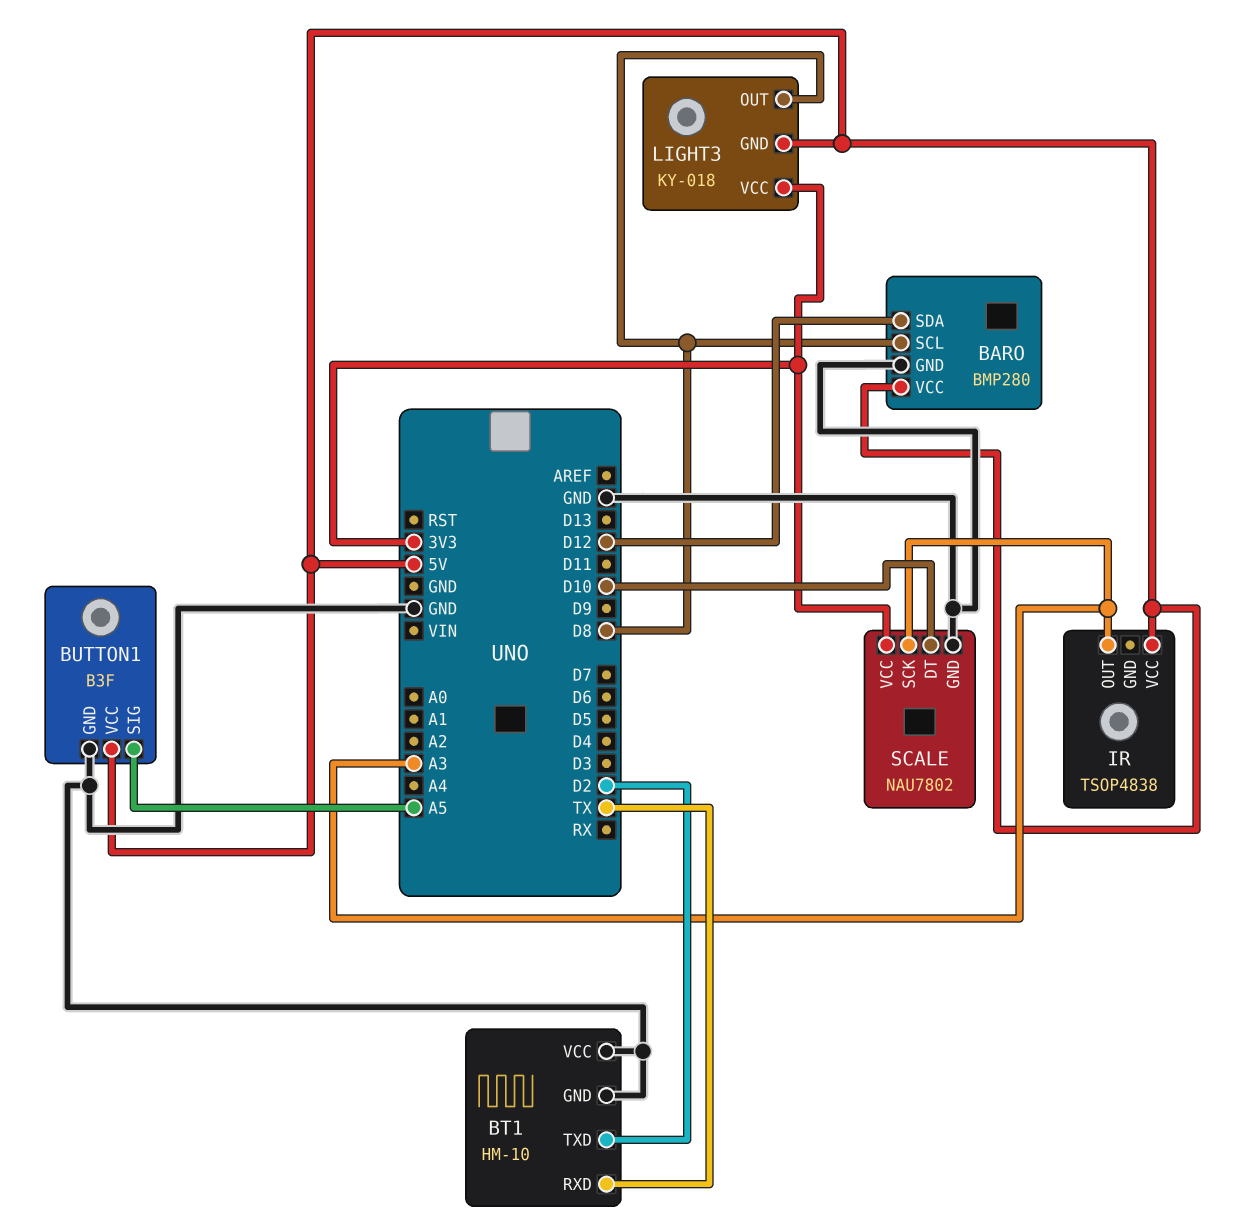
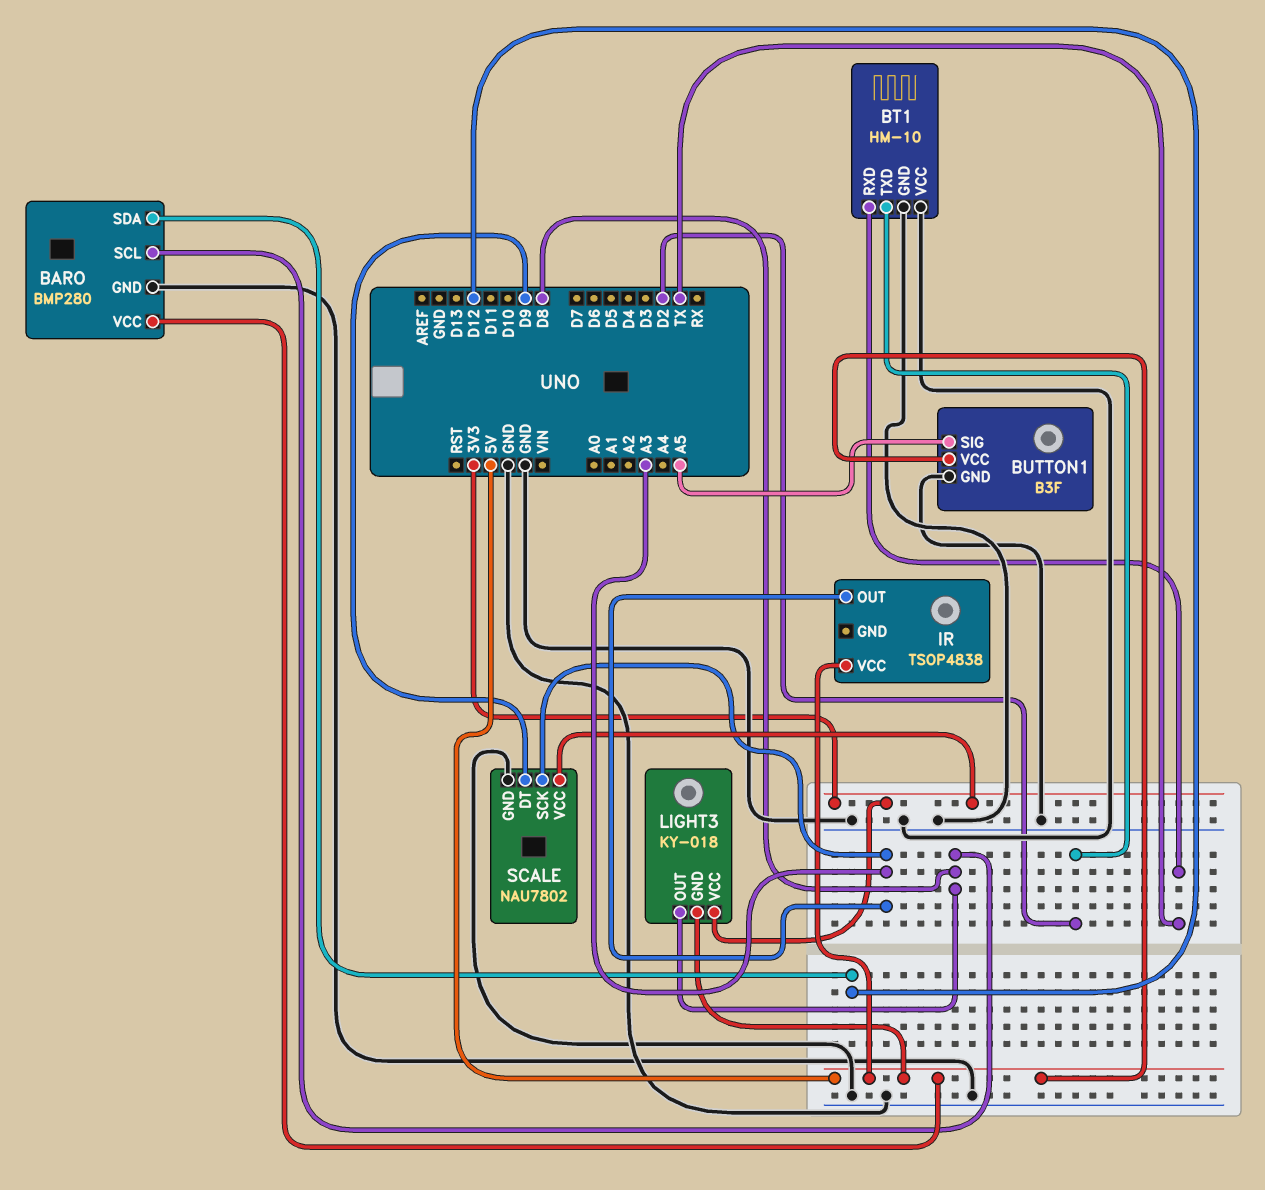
SCALE pin DT: D10 -> D9

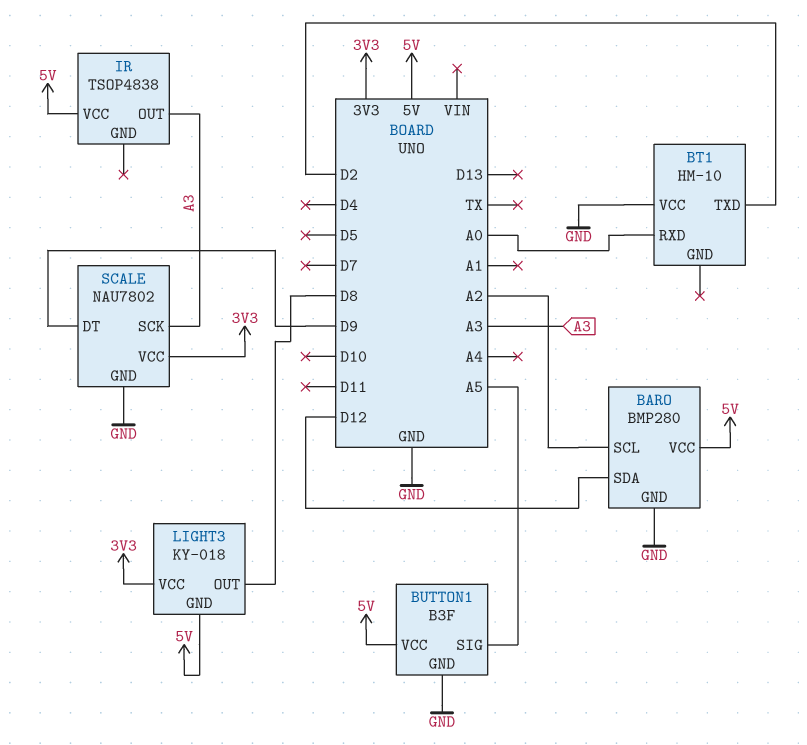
BARO pin SCL: D8 -> A2
BT1 pin GND: GND -> none
BT1 pin RXD: TX -> A0

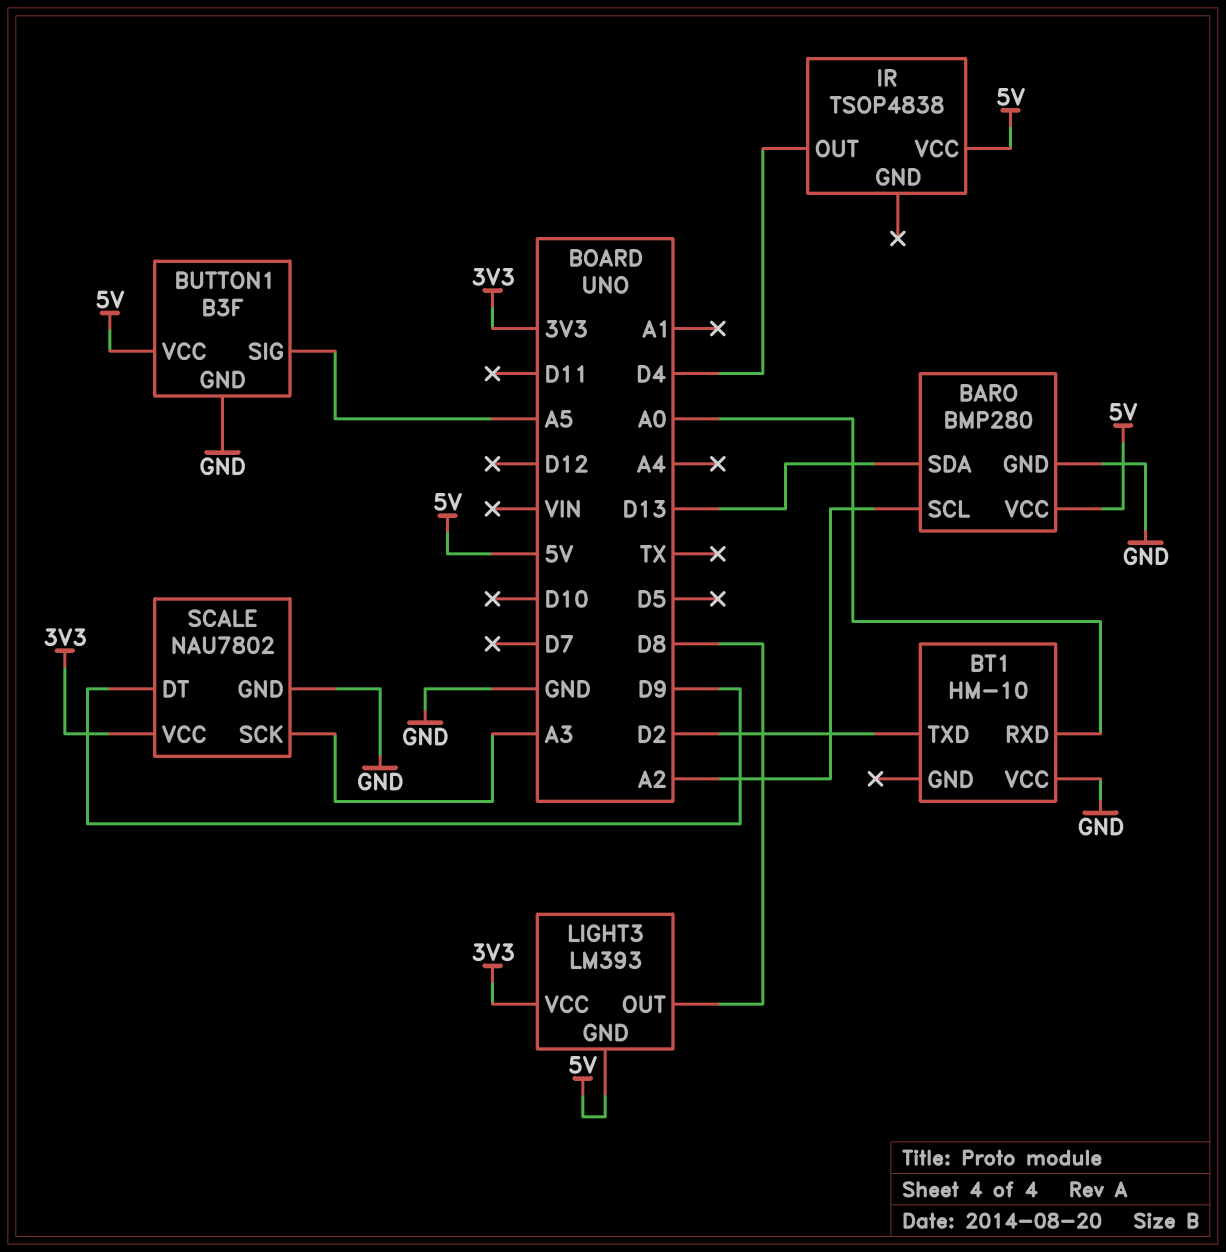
BARO pin SDA: D12 -> D13
IR pin OUT: A3 -> D4
LIGHT3: KY-018 -> LM393

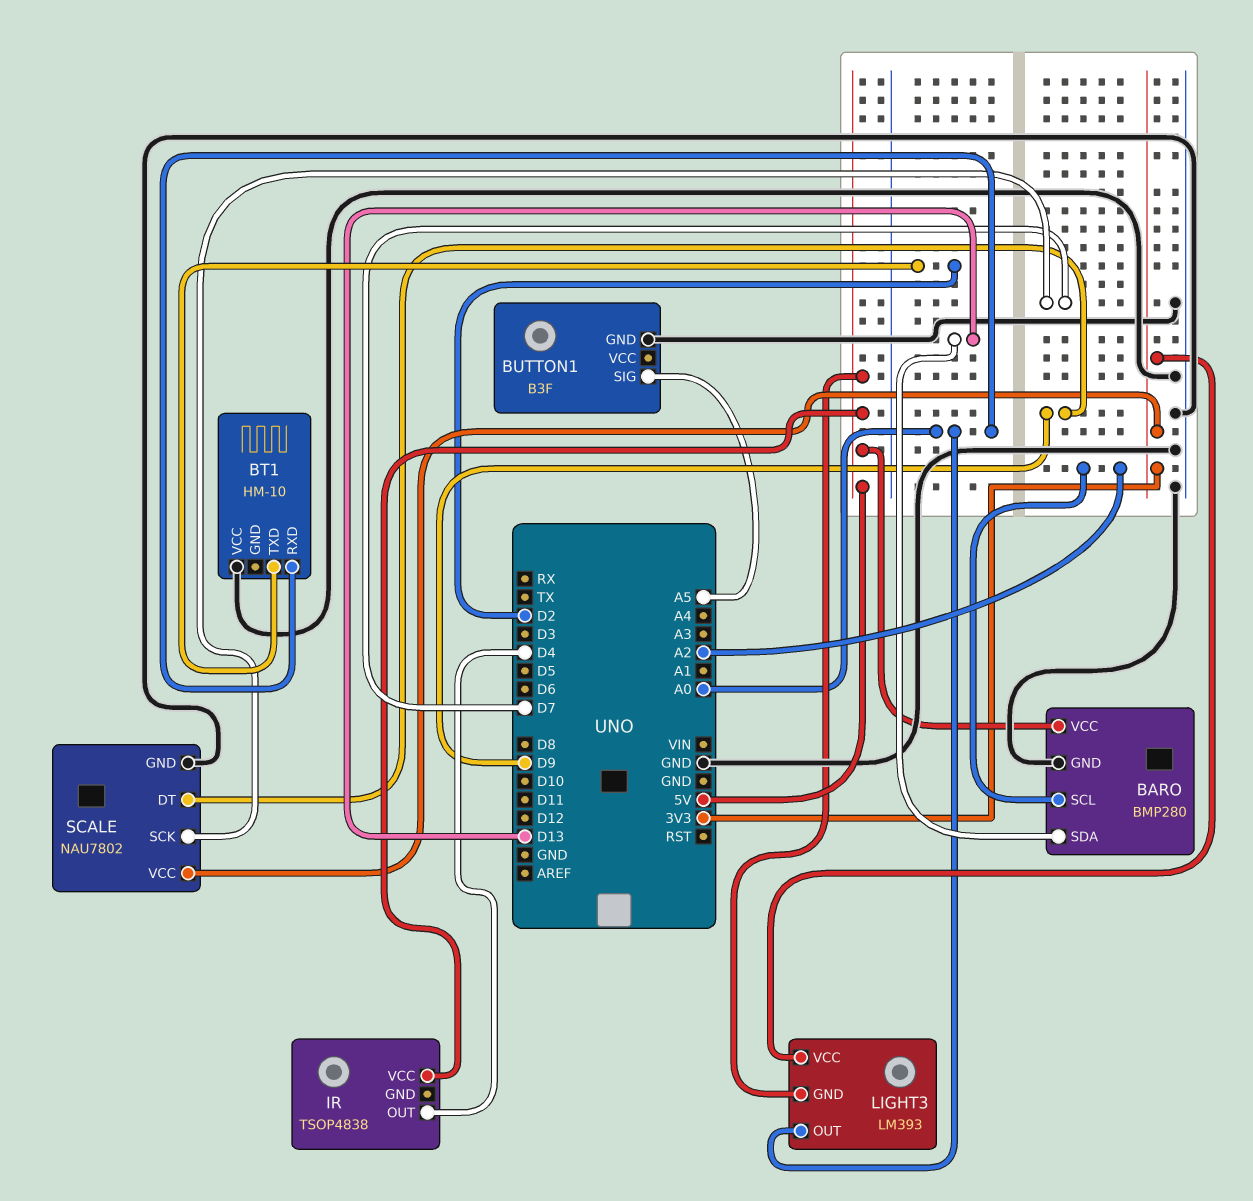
BUTTON1 pin VCC: 5V -> none
LIGHT3 pin OUT: D8 -> A0
SCALE pin SCK: A3 -> D7

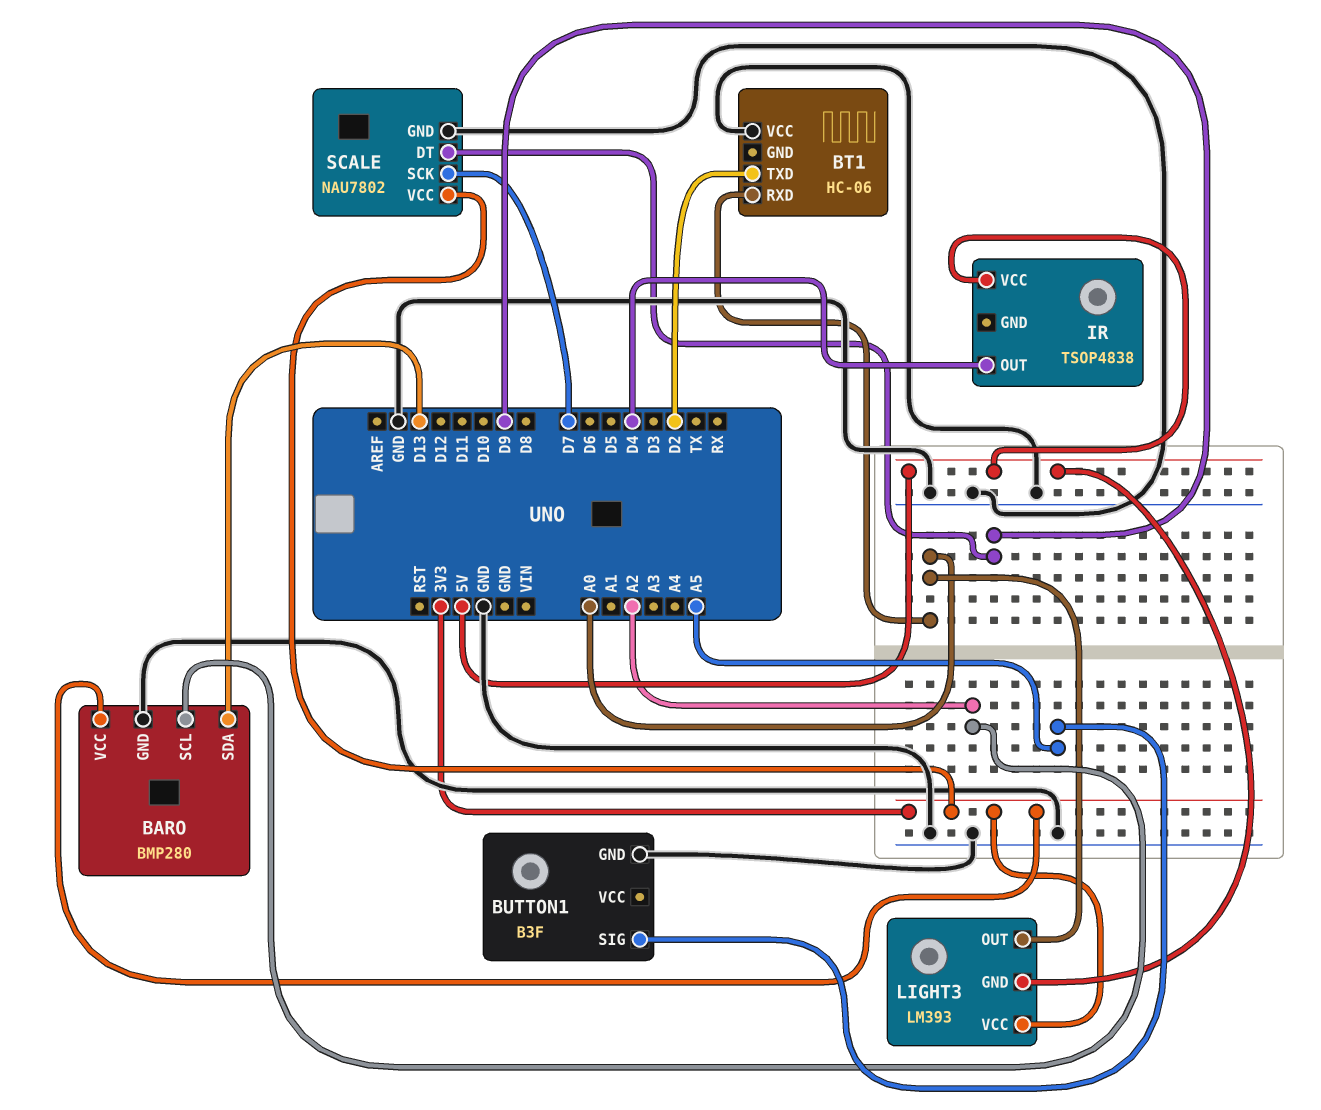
BARO pin VCC: 5V -> 3V3
BT1: HM-10 -> HC-06

